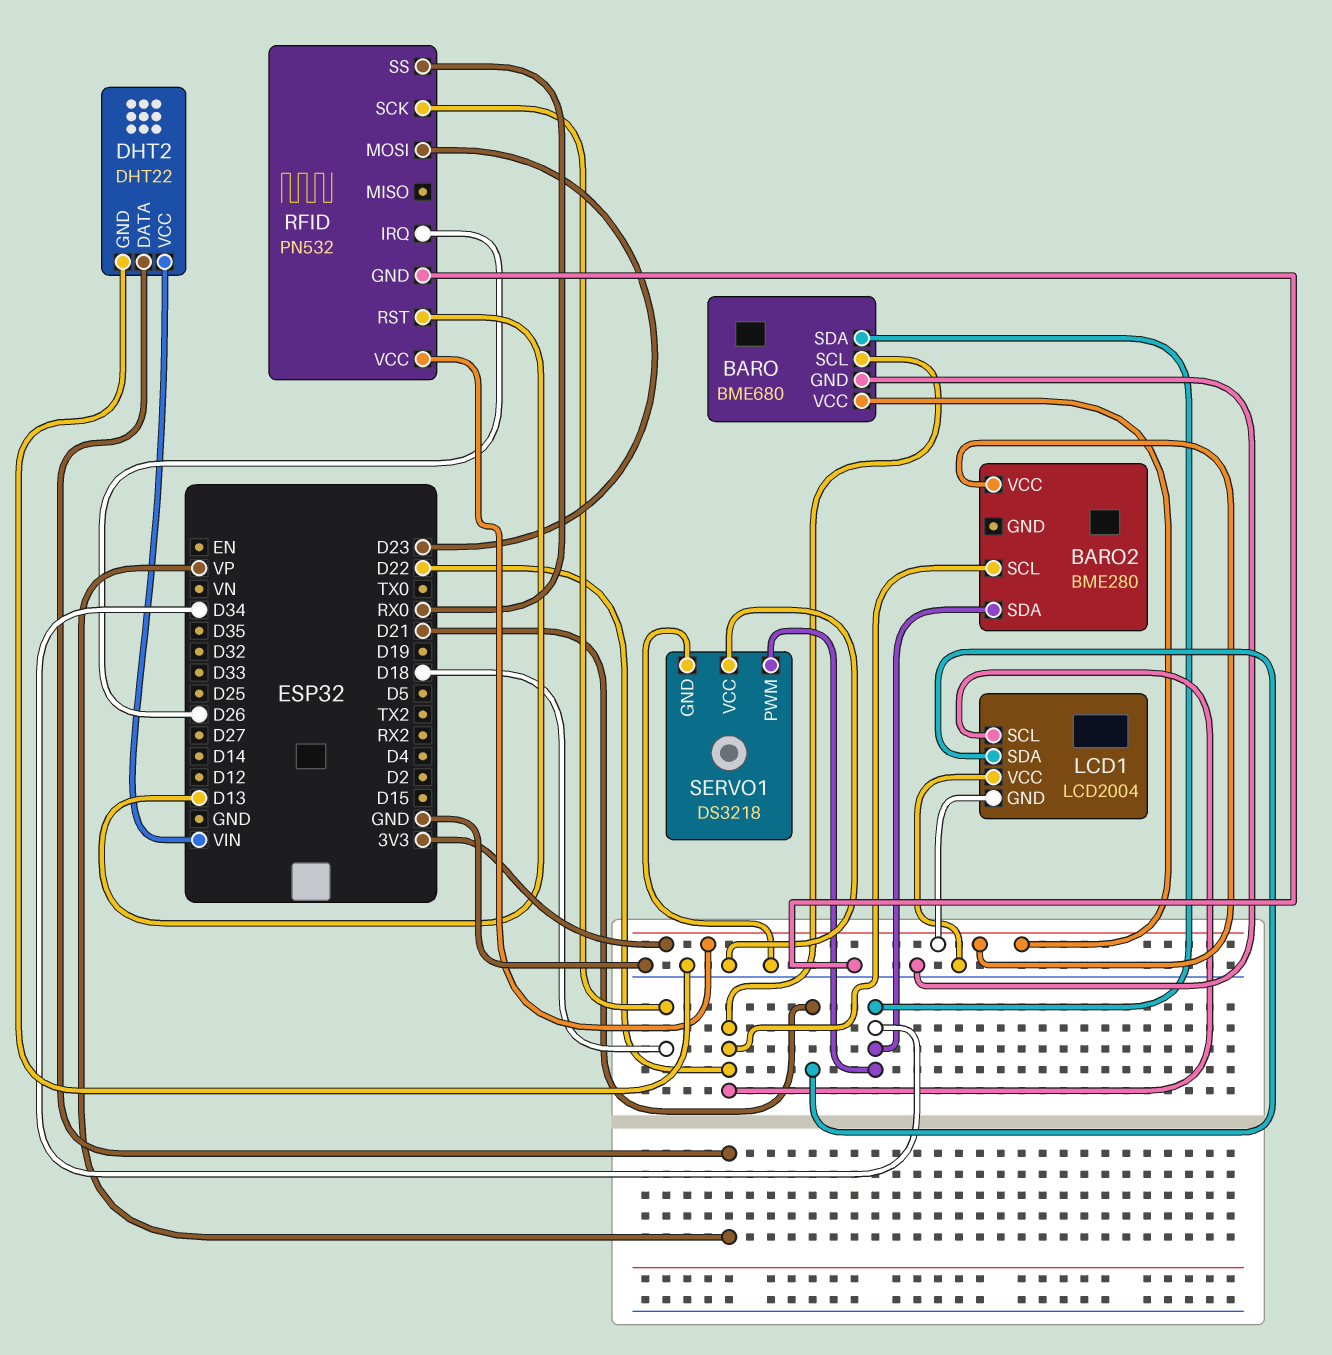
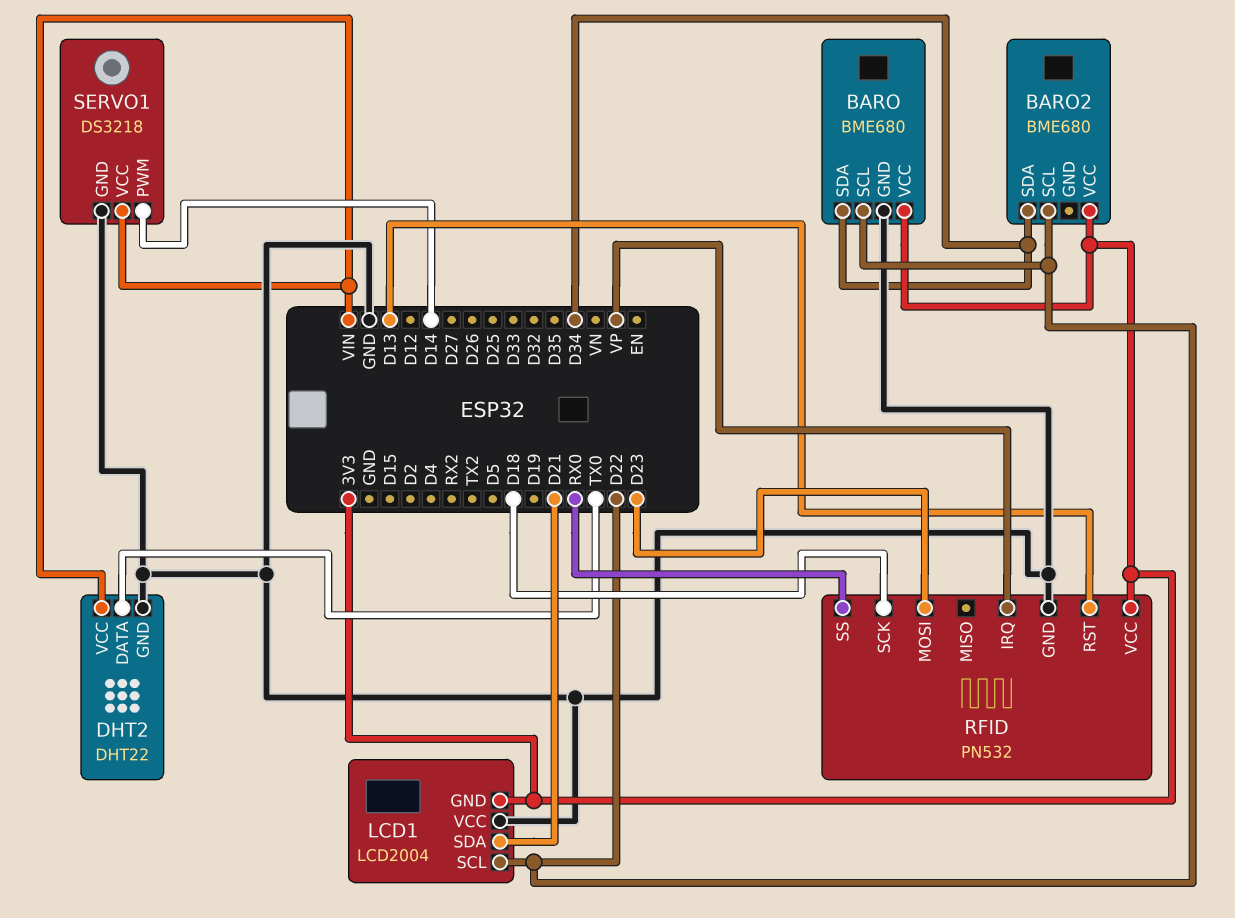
BARO2: BME280 -> BME680
DHT2 pin DATA: VP -> TX0
RFID pin IRQ: D26 -> VP
SERVO1 pin PWM: D34 -> D14
SERVO1 pin VCC: GND -> VIN

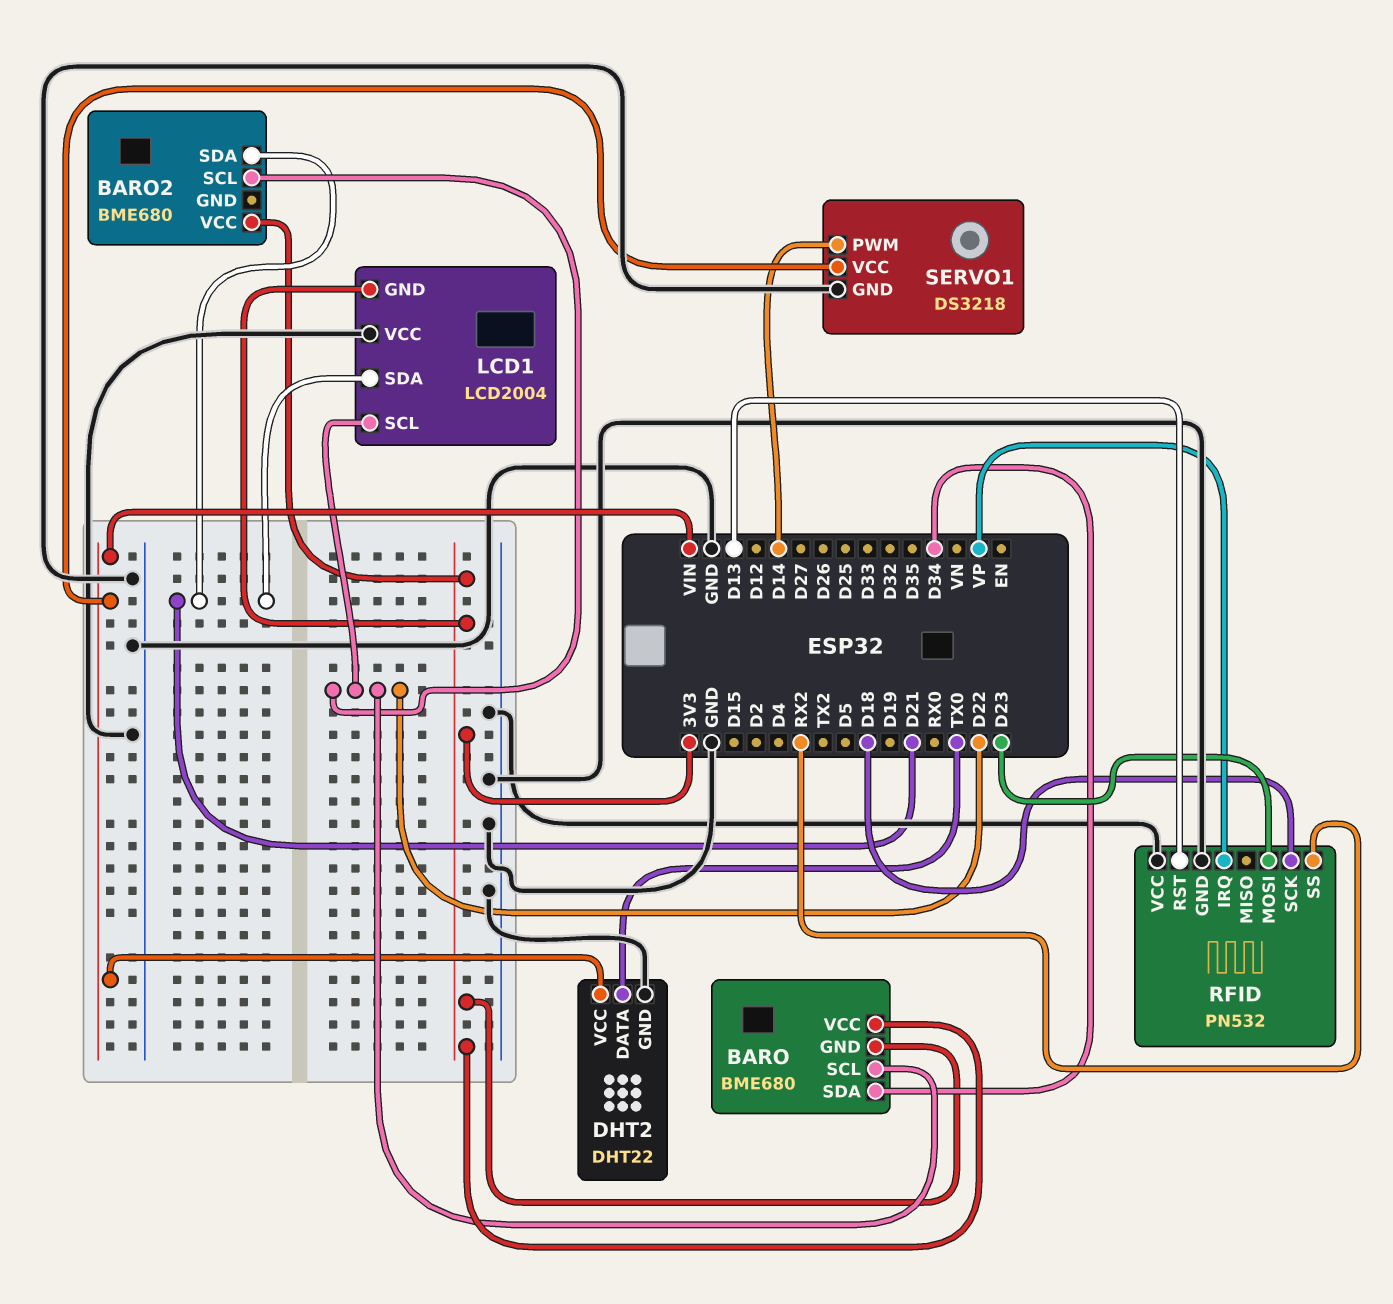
BARO pin GND: GND -> 3V3
BARO2 pin SDA: D34 -> D21
RFID pin SS: RX0 -> RX2
RFID pin VCC: 3V3 -> GND

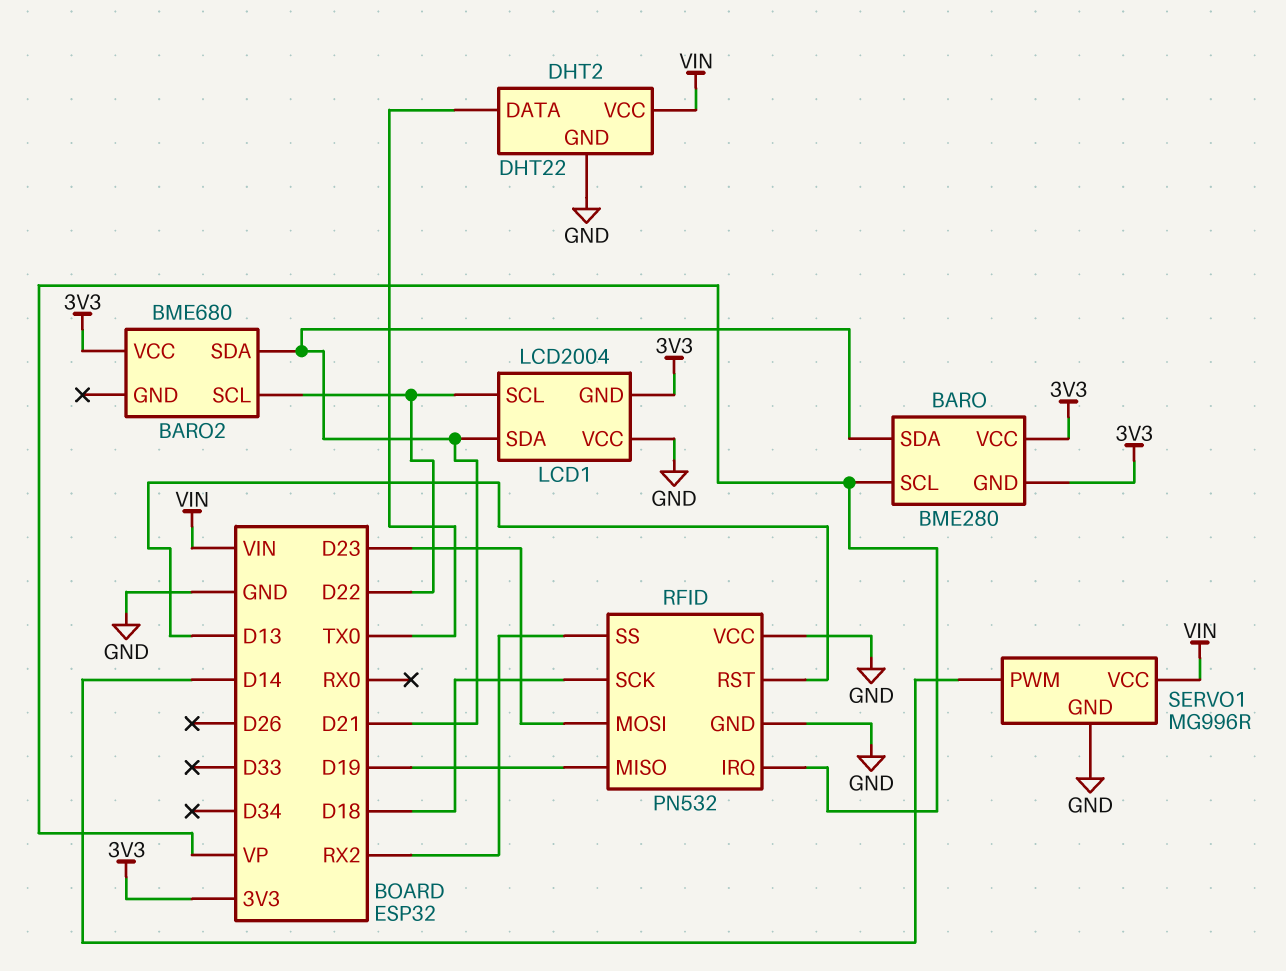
BARO: BME680 -> BME280
BARO pin SCL: D22 -> VP
BARO pin SDA: D34 -> D21
RFID pin MISO: none -> D19
SERVO1: DS3218 -> MG996R

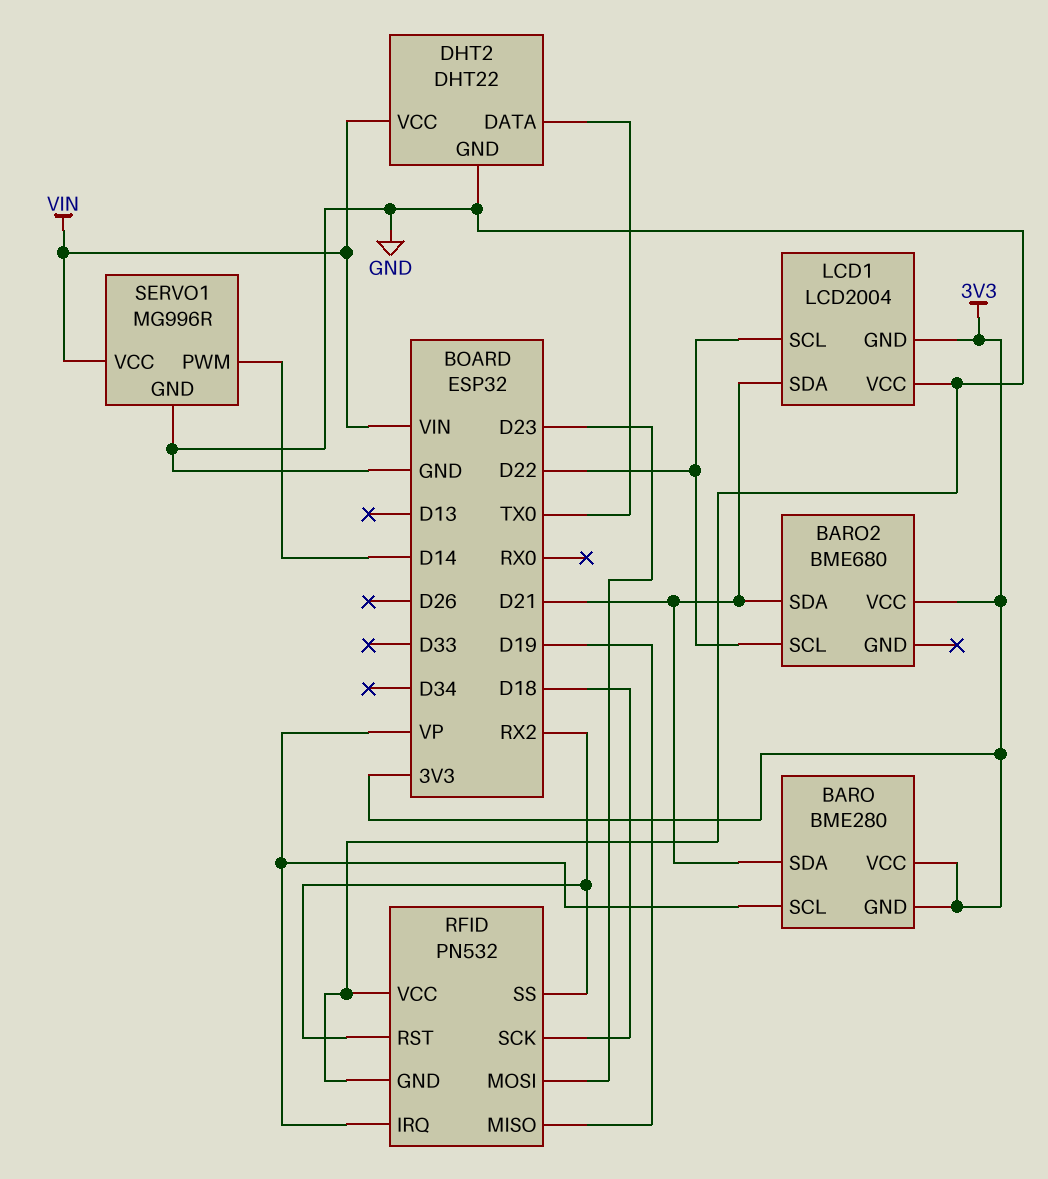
RFID pin RST: D13 -> RX2

